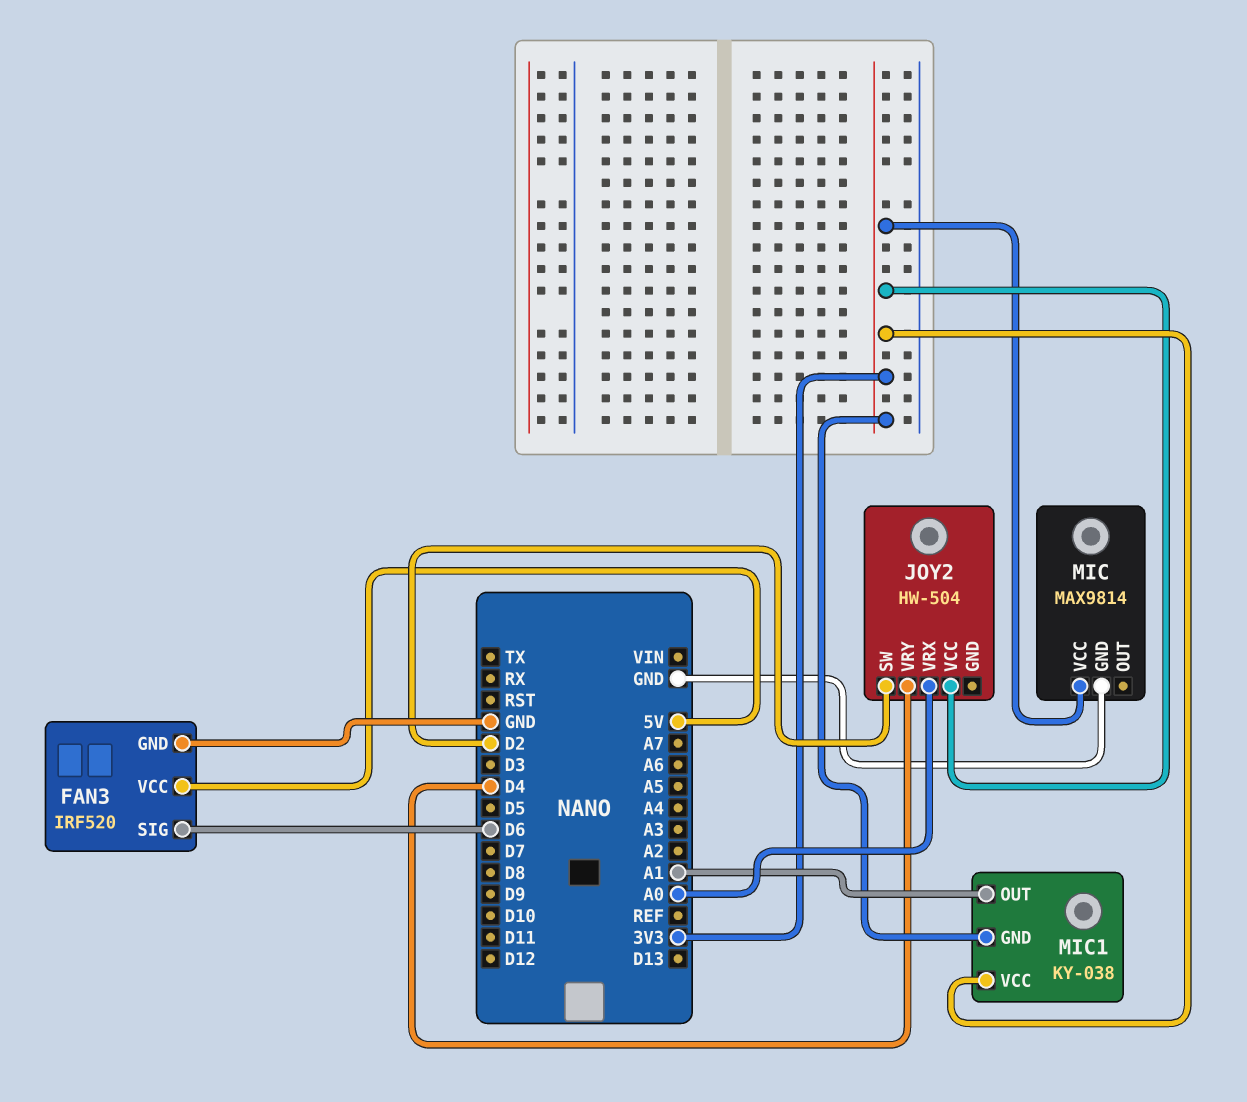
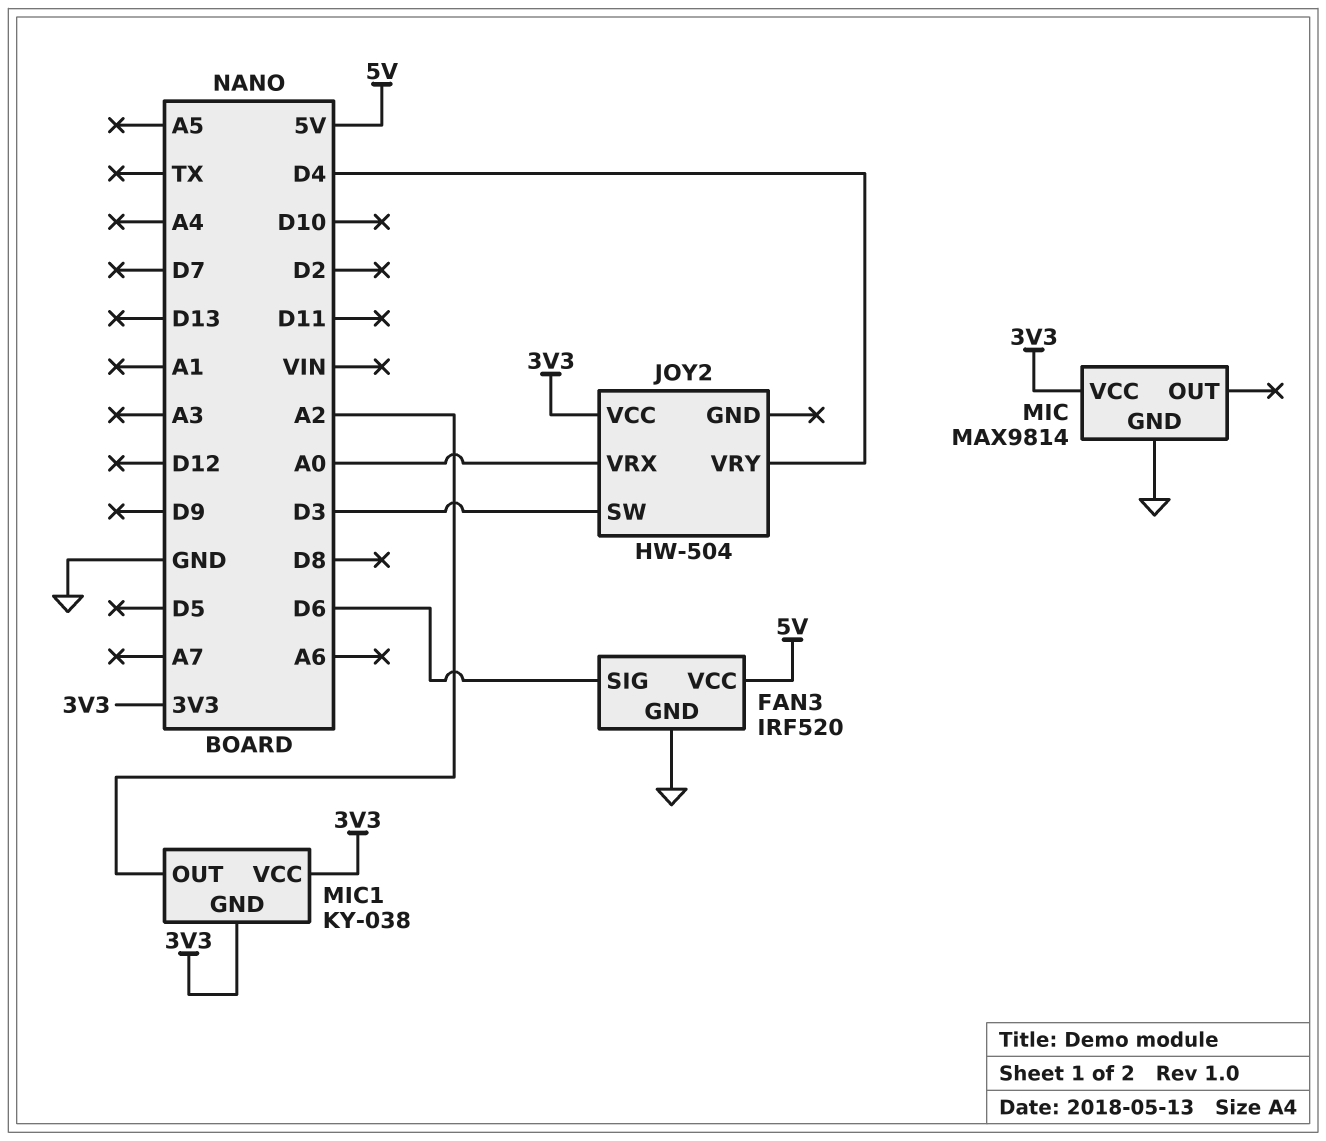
JOY2 pin SW: D2 -> D3
MIC1 pin OUT: A1 -> A2

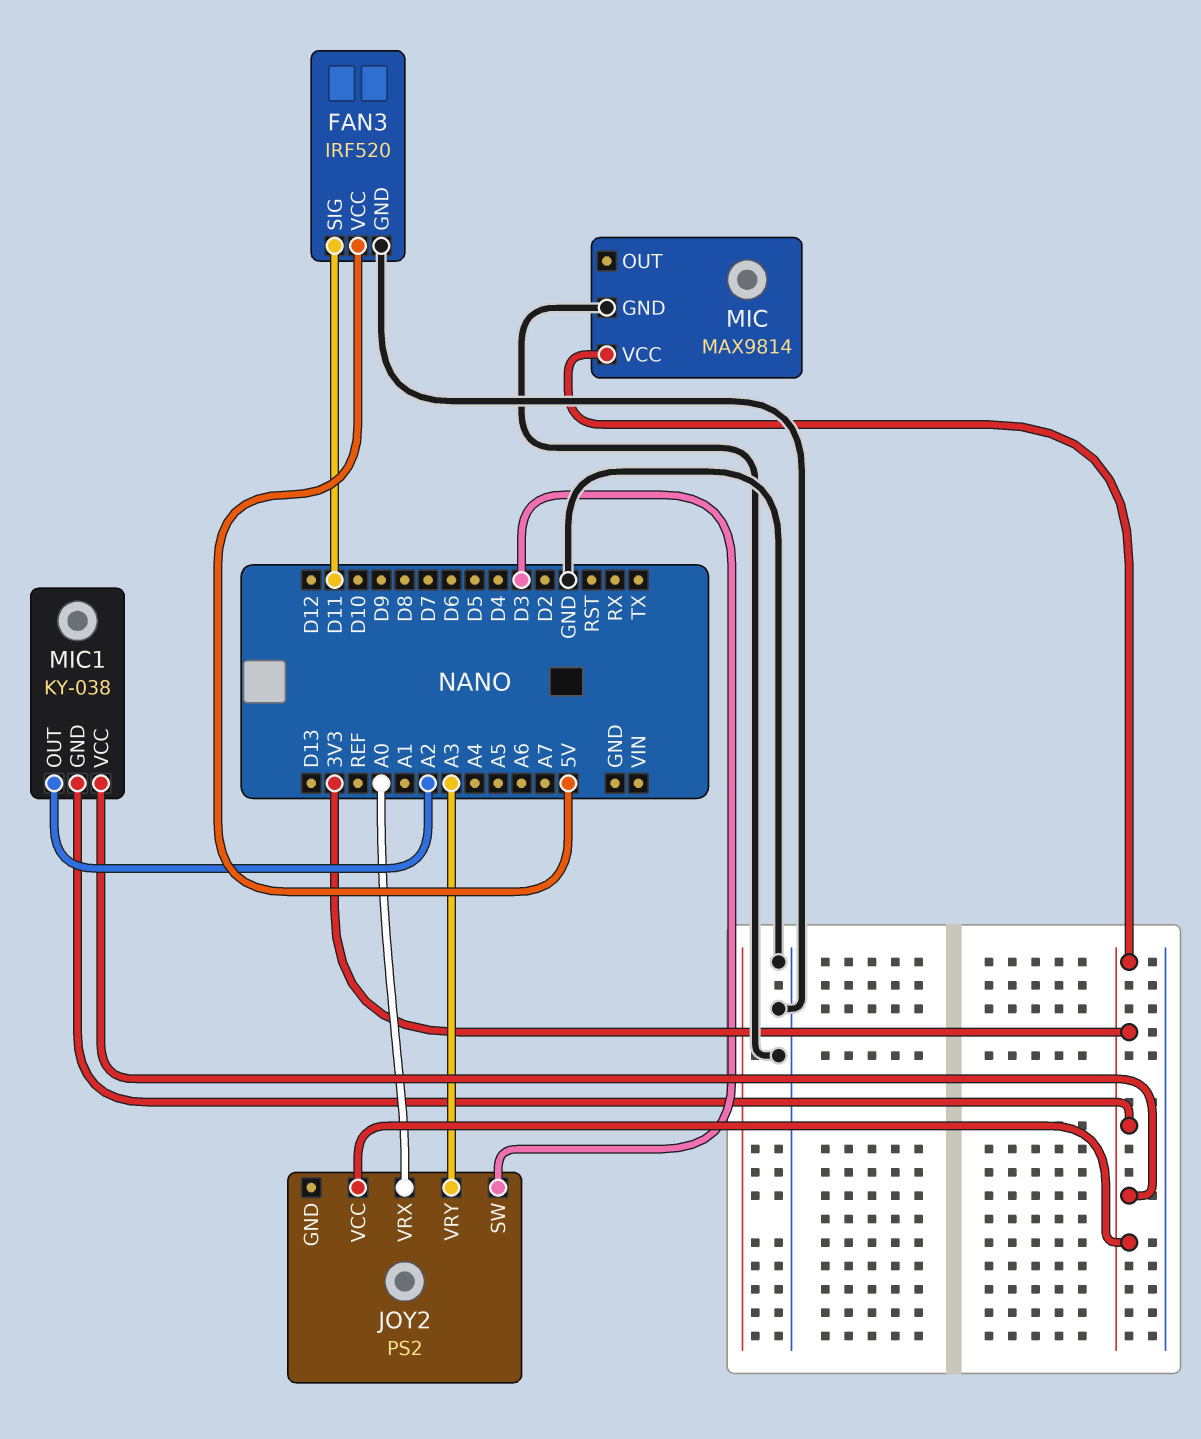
FAN3 pin SIG: D6 -> D11
JOY2: HW-504 -> PS2
JOY2 pin VRY: D4 -> A3

